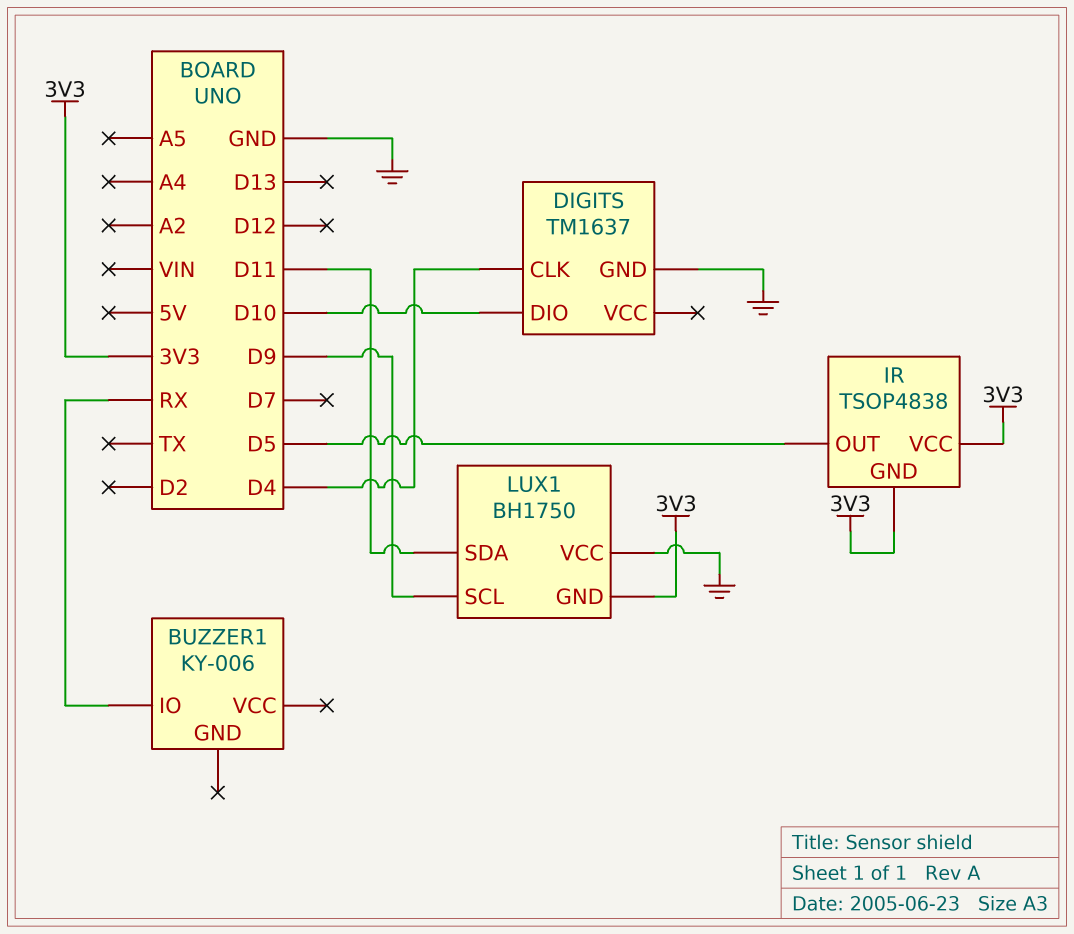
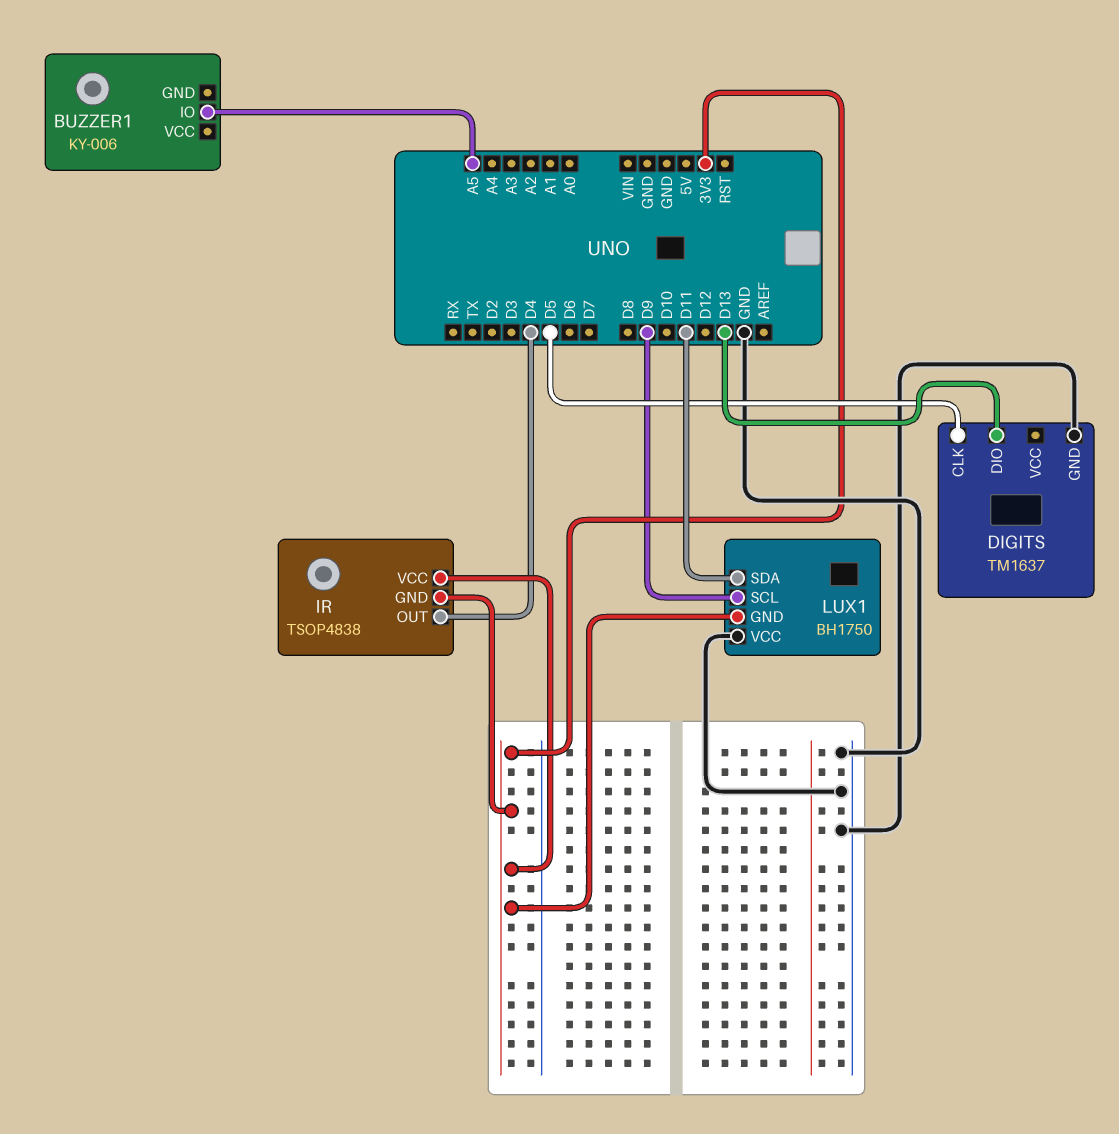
BUZZER1 pin IO: RX -> A5
DIGITS pin CLK: D4 -> D5
DIGITS pin DIO: D10 -> D13
IR pin OUT: D5 -> D4

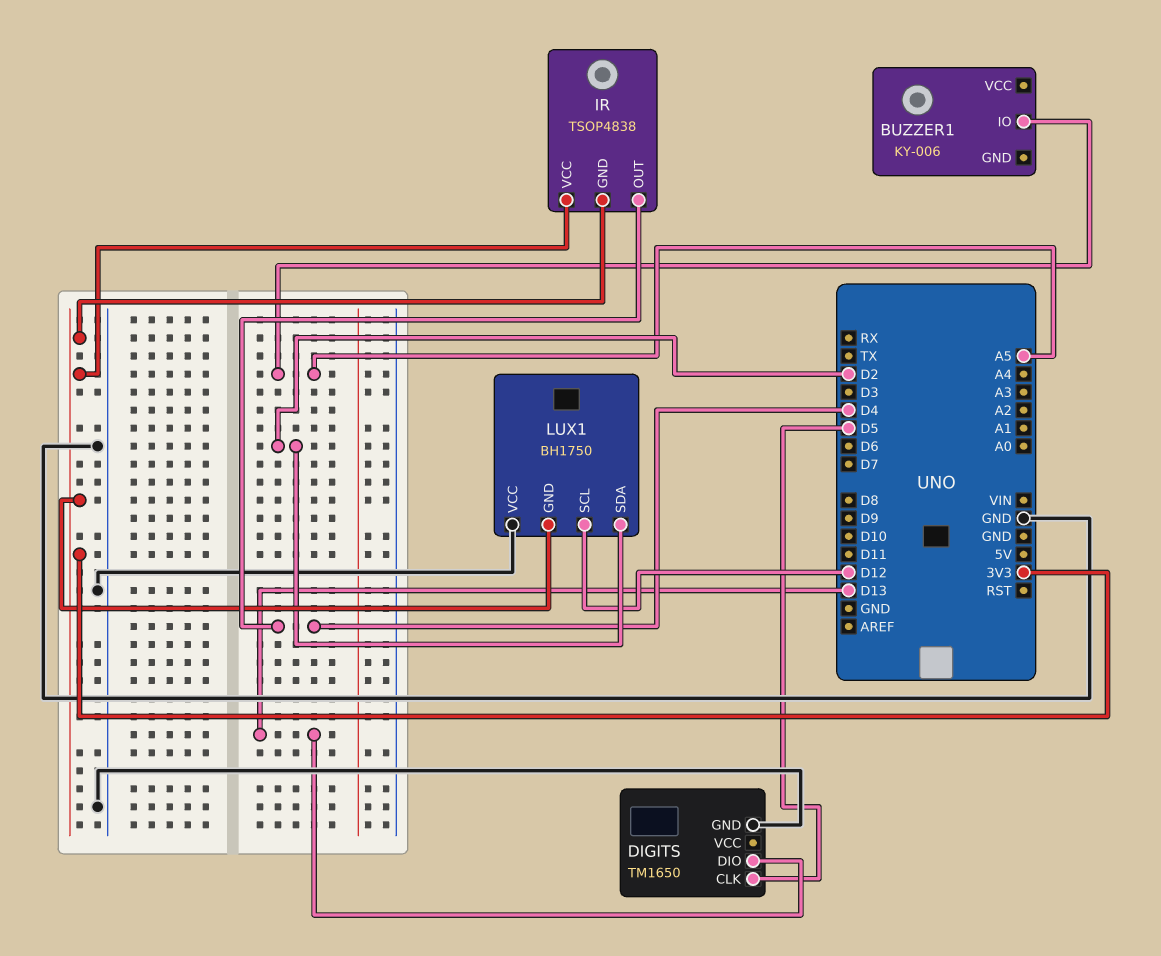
DIGITS: TM1637 -> TM1650
LUX1 pin SCL: D9 -> D12
LUX1 pin SDA: D11 -> D2

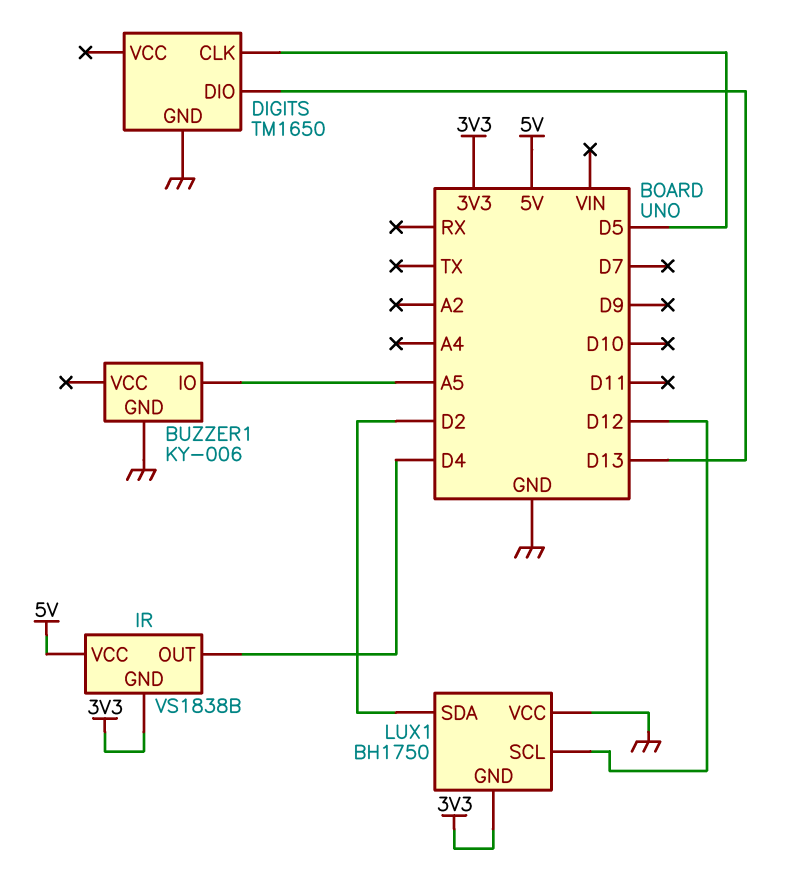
BUZZER1 pin GND: none -> GND
IR: TSOP4838 -> VS1838B
IR pin VCC: 3V3 -> 5V

